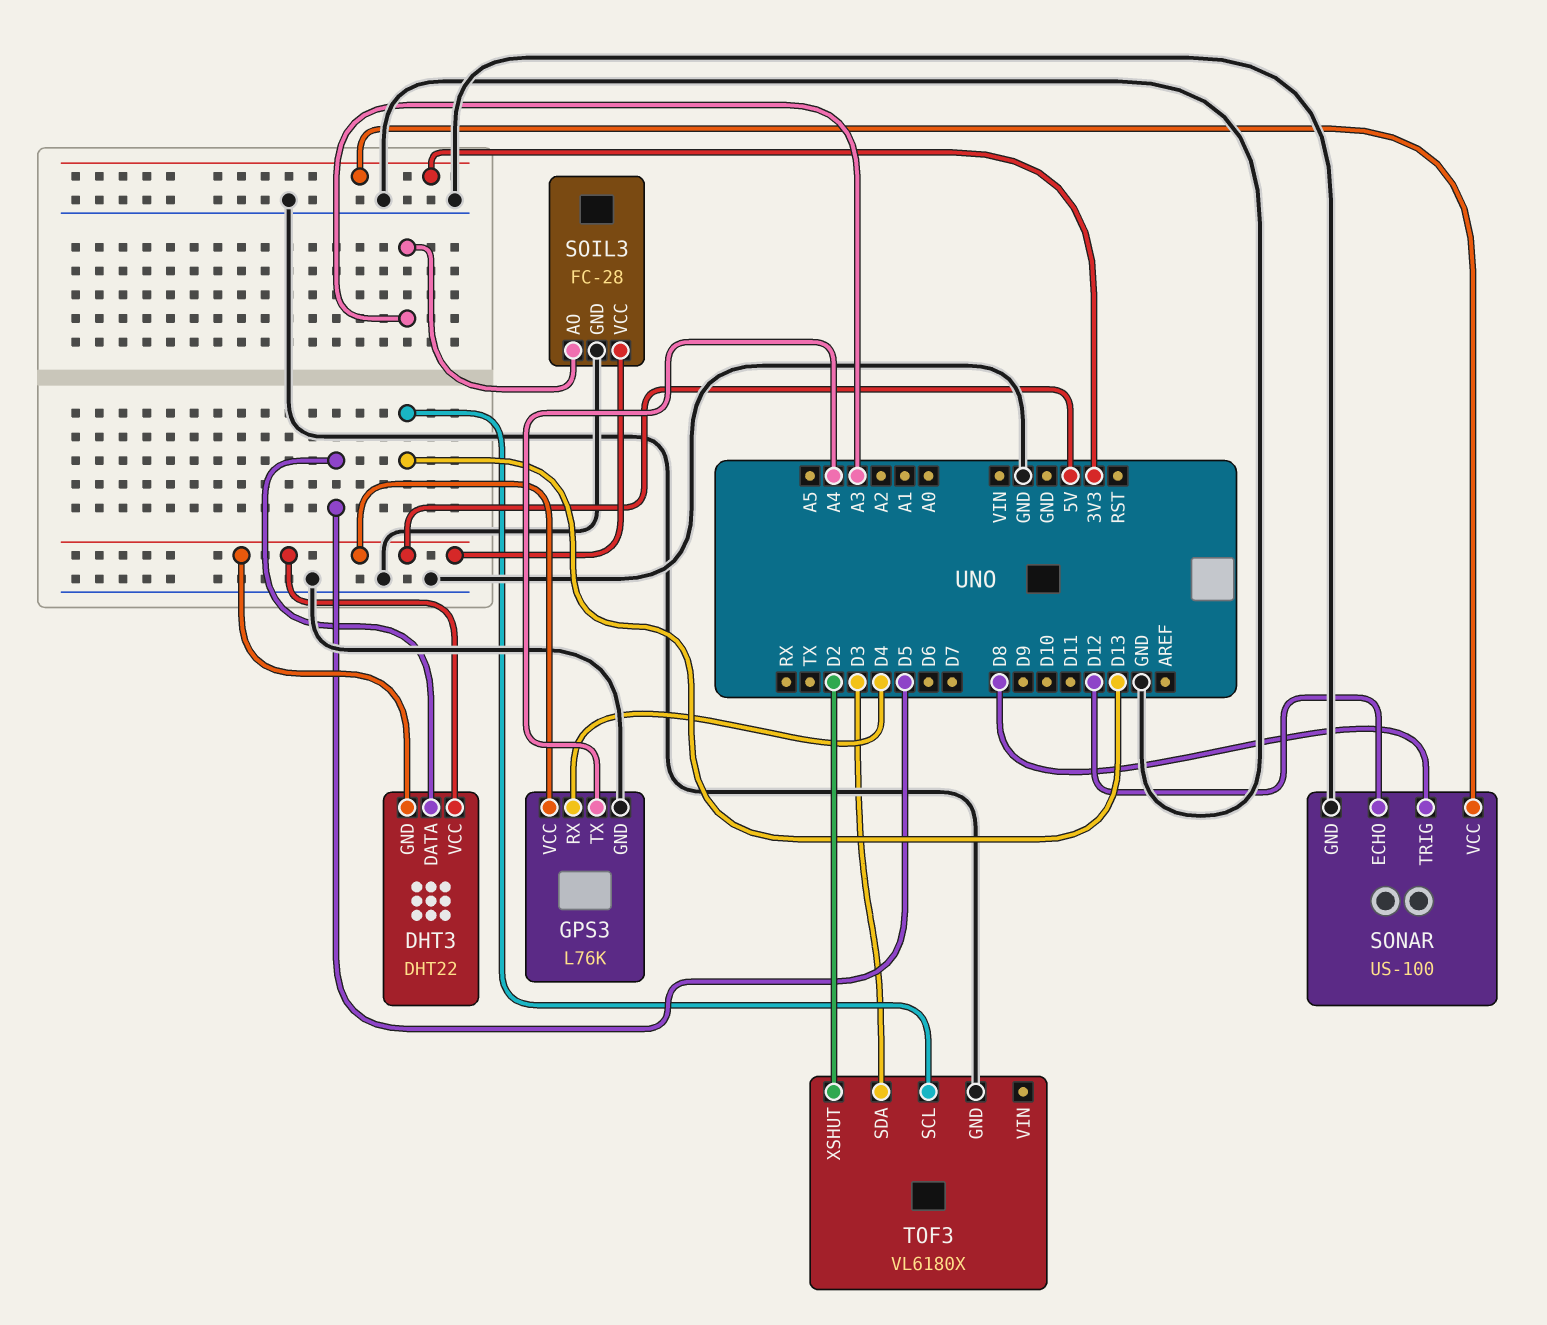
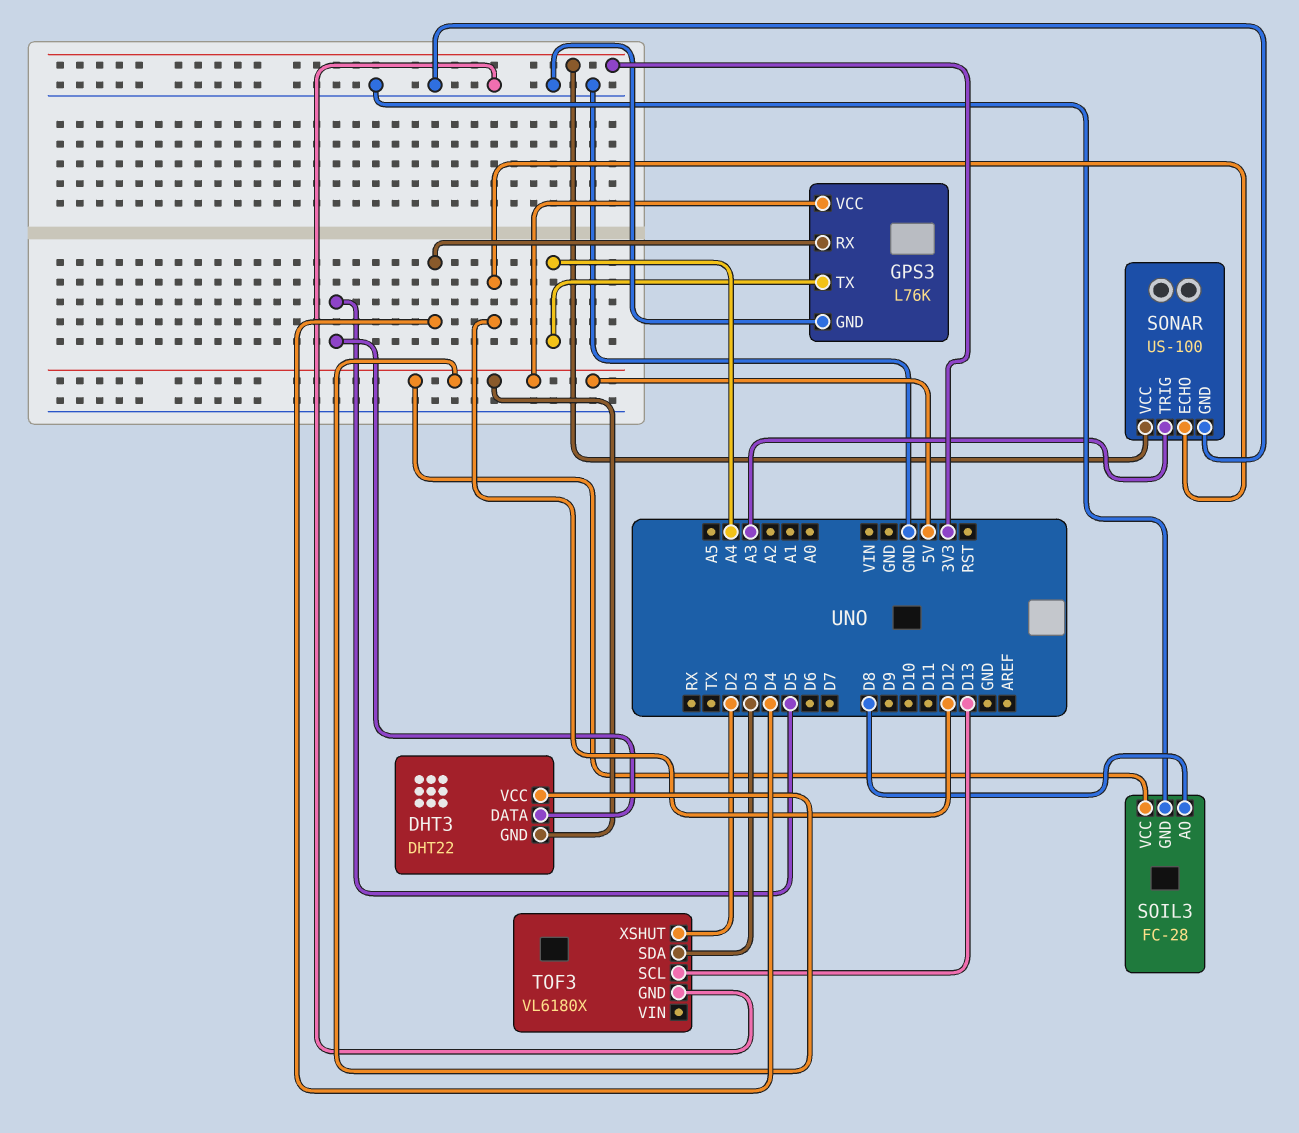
SOIL3 pin AO: A3 -> D8
SONAR pin TRIG: D8 -> A3

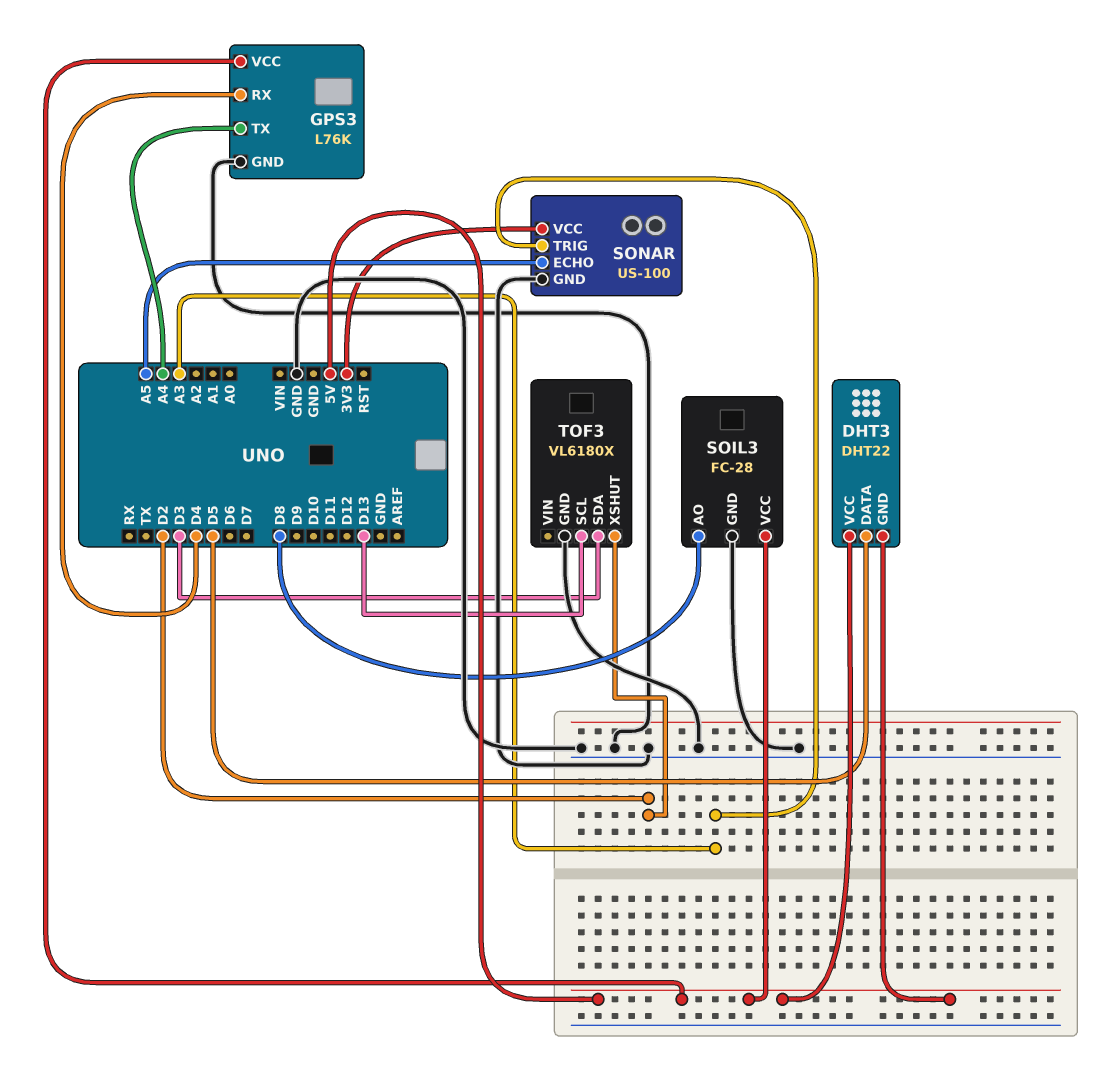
SONAR pin ECHO: D12 -> A5

